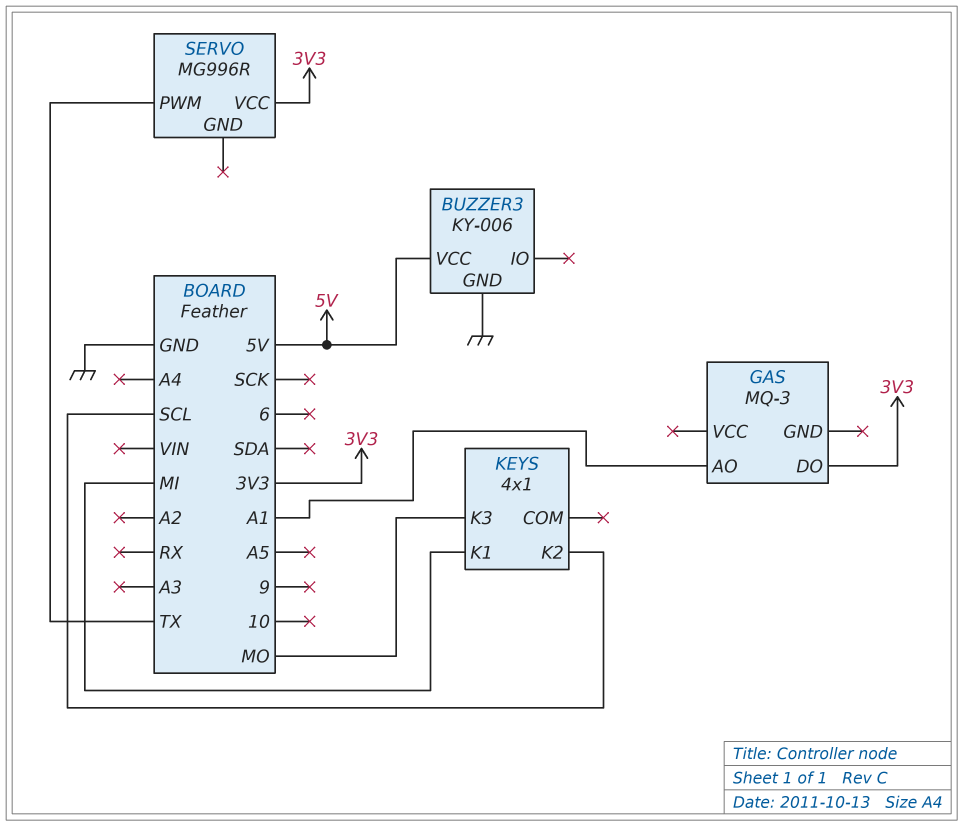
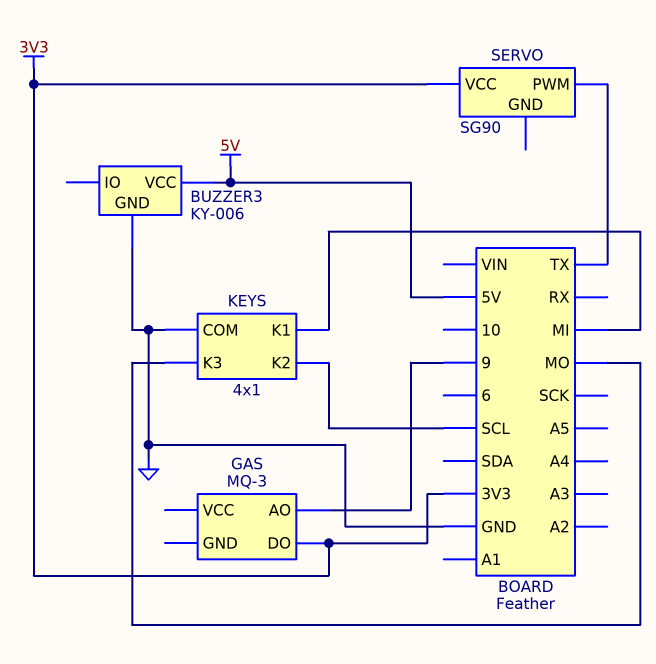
GAS pin AO: A1 -> 9
KEYS pin COM: none -> GND
SERVO: MG996R -> SG90

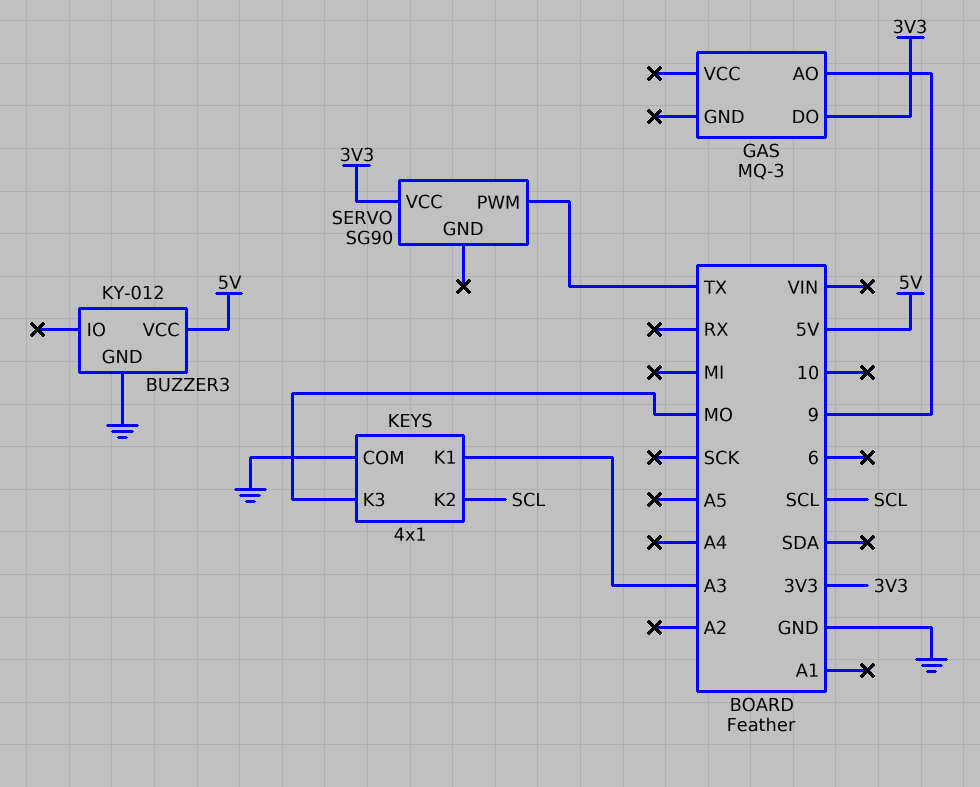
BUZZER3: KY-006 -> KY-012
KEYS pin K1: MI -> A3

